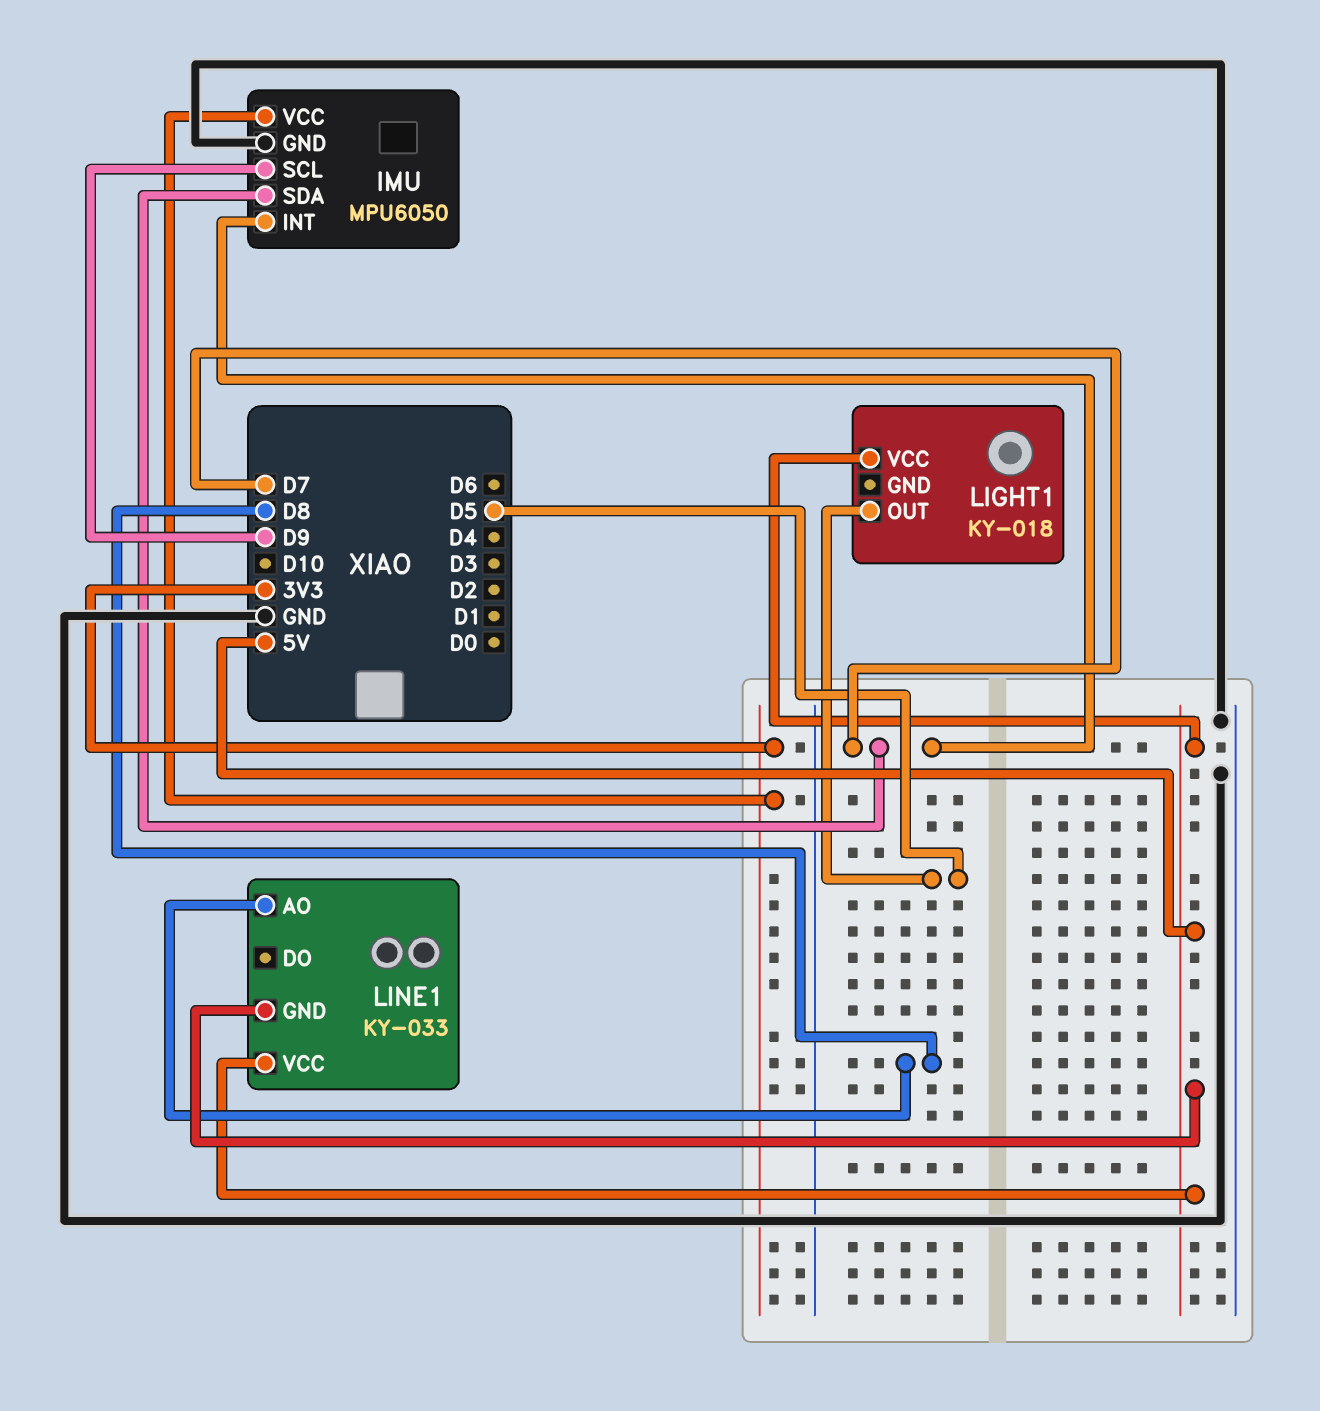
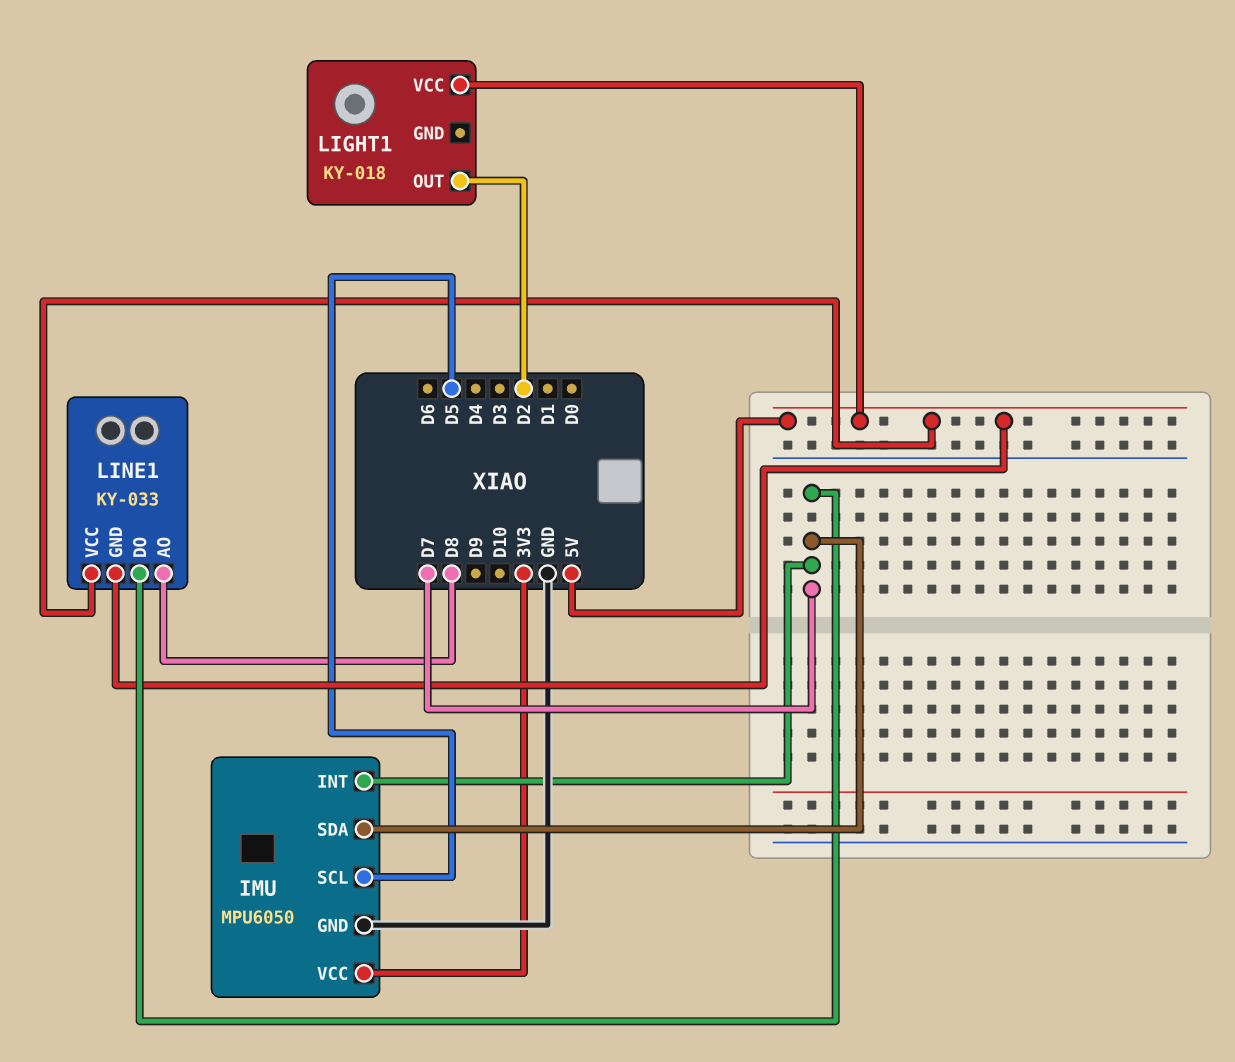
IMU pin SCL: D9 -> D5
LIGHT1 pin OUT: D5 -> D2
LINE1 pin DO: none -> D7

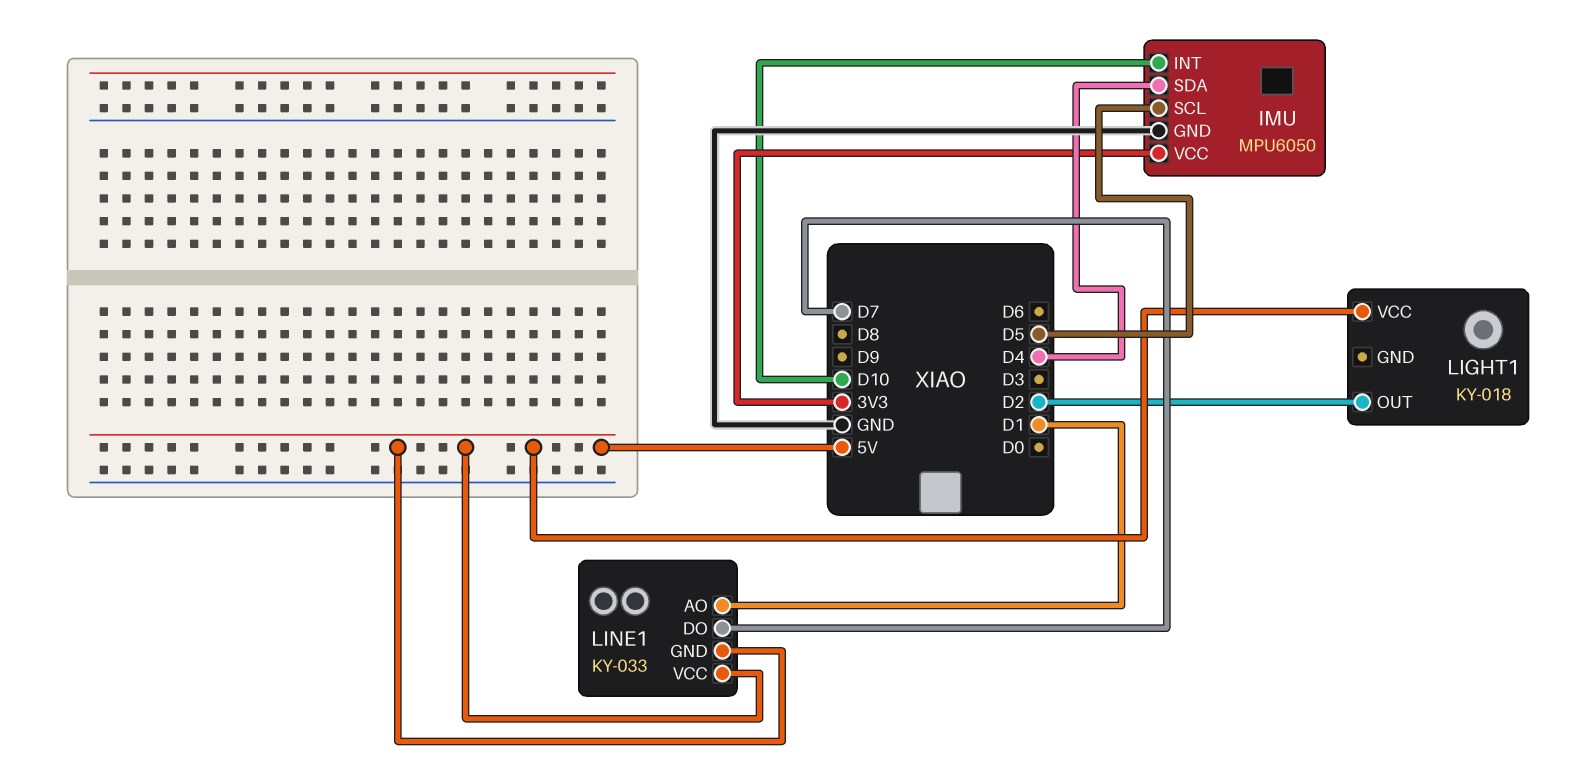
IMU pin INT: D7 -> D10
IMU pin SDA: D7 -> D4
LINE1 pin AO: D8 -> D1

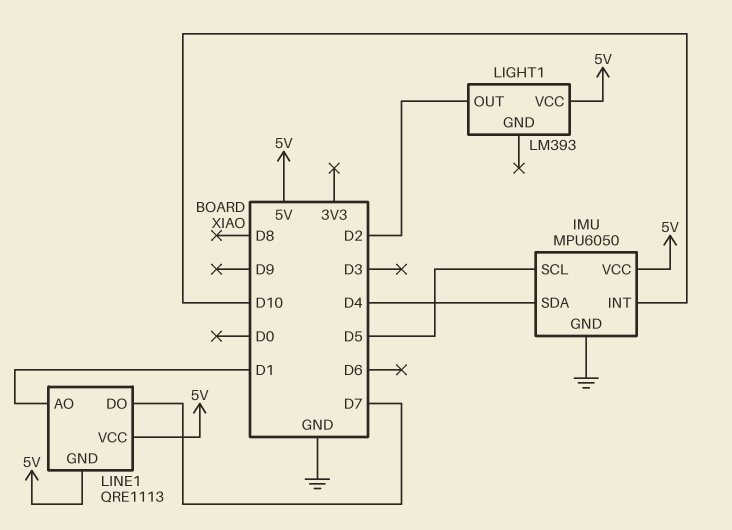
IMU pin VCC: 3V3 -> 5V
LIGHT1: KY-018 -> LM393
LINE1: KY-033 -> QRE1113

